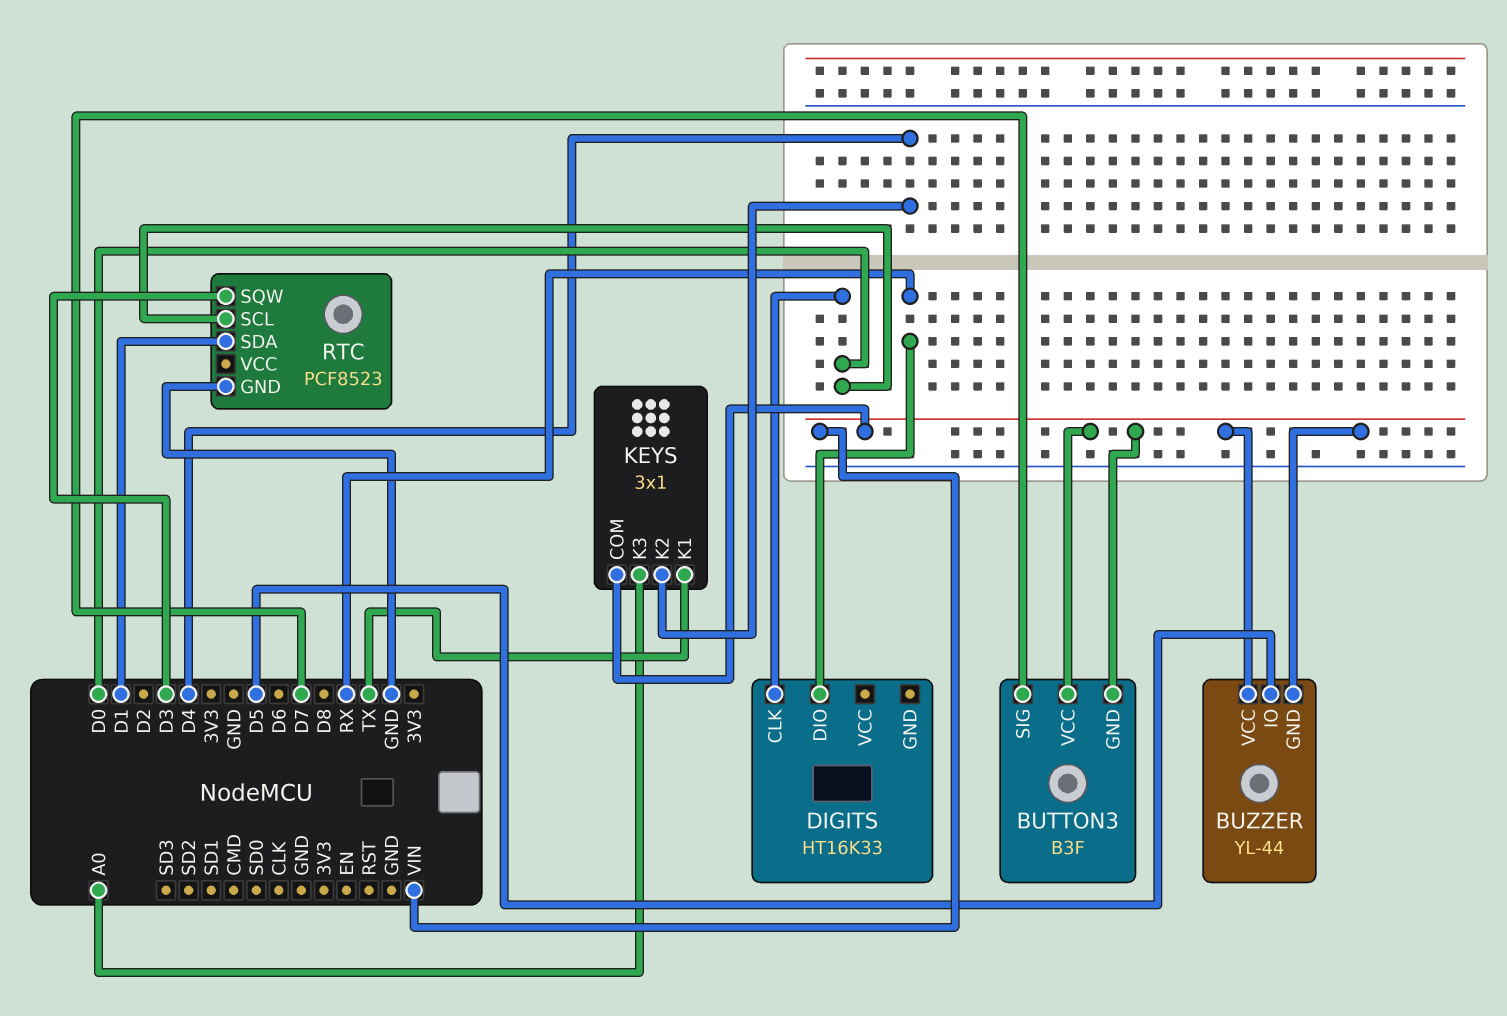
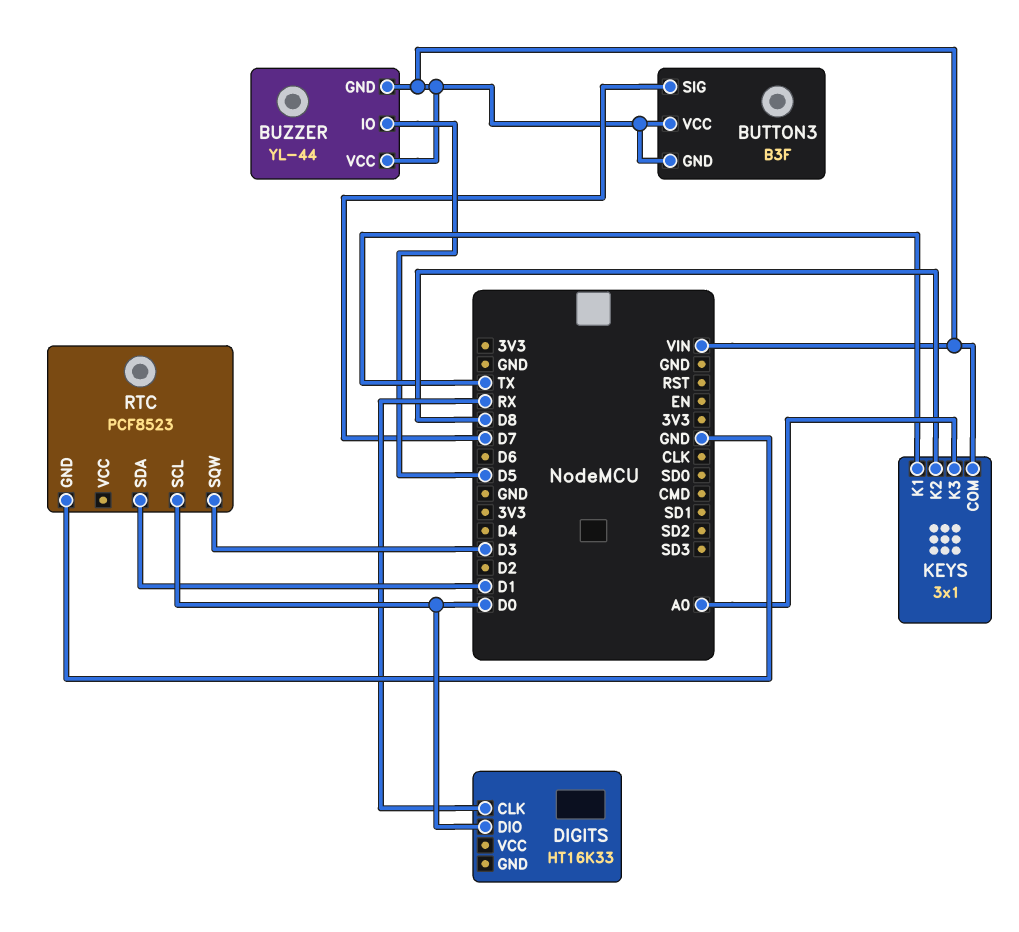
DIGITS pin CLK: D0 -> RX
DIGITS pin DIO: RX -> D0
KEYS pin K2: D4 -> D8

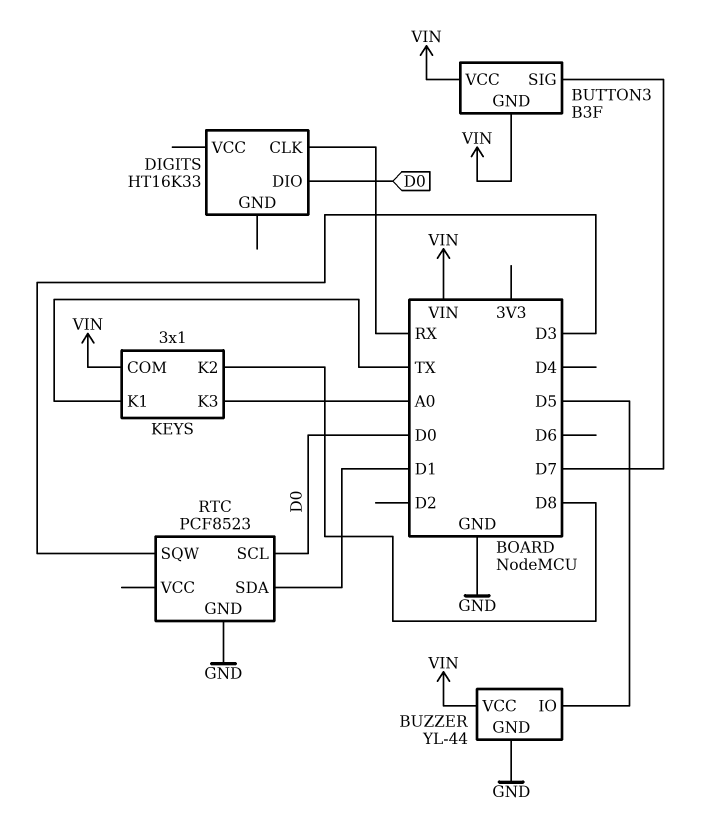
BUZZER pin GND: VIN -> GND

